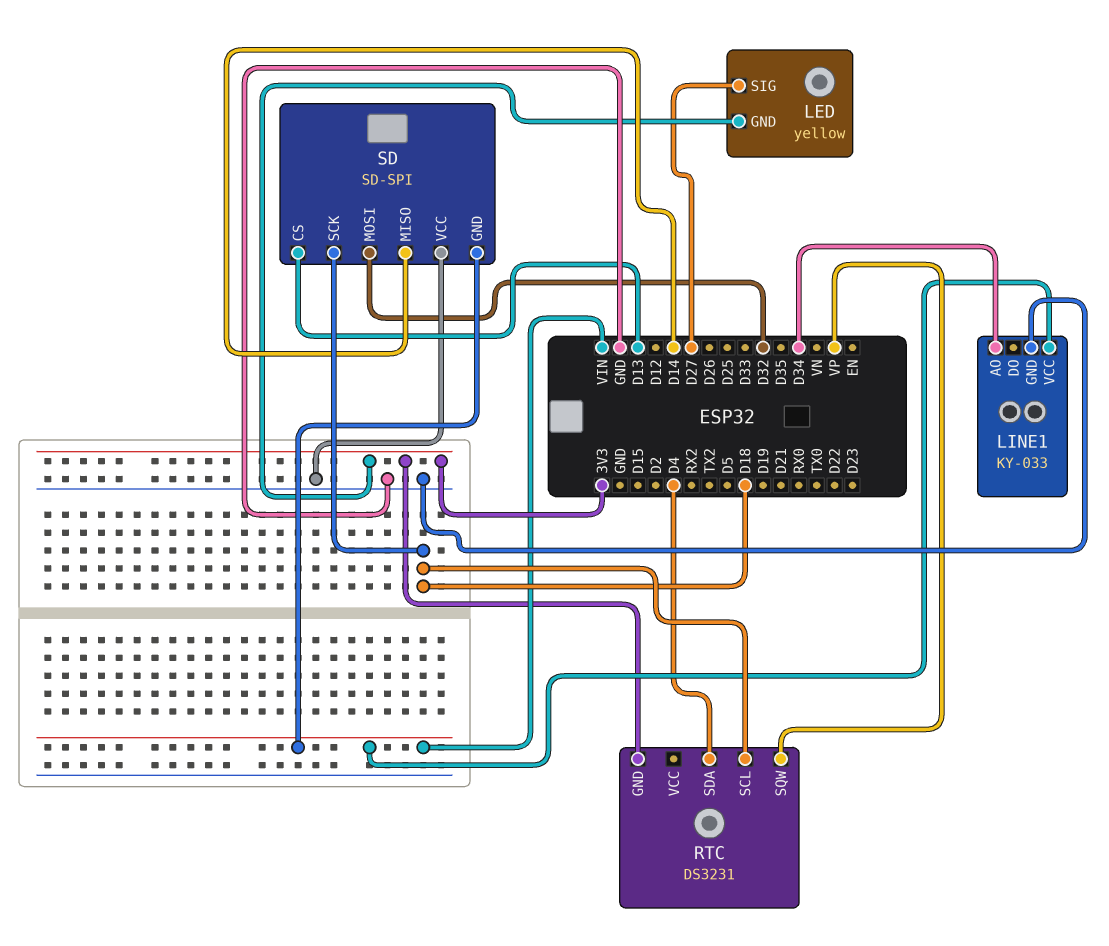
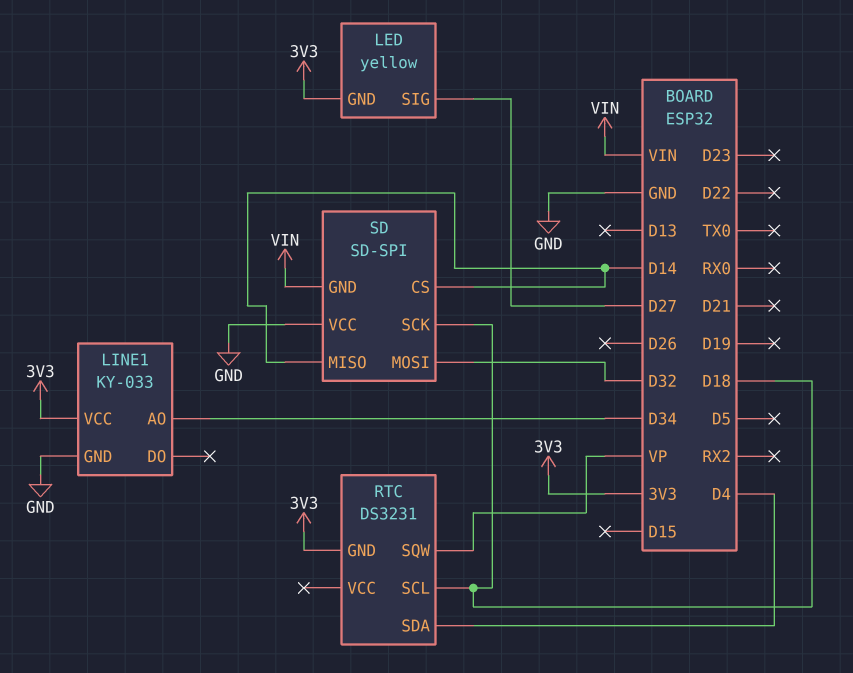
LINE1 pin VCC: VIN -> 3V3
SD pin CS: D13 -> D14

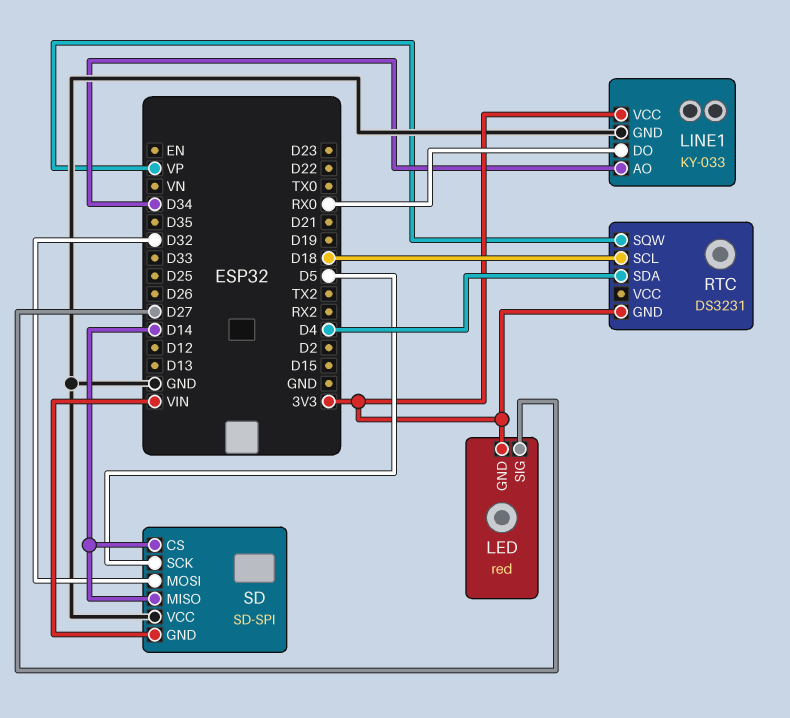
LED: yellow -> red
LINE1 pin DO: none -> RX0
SD pin SCK: D18 -> D5

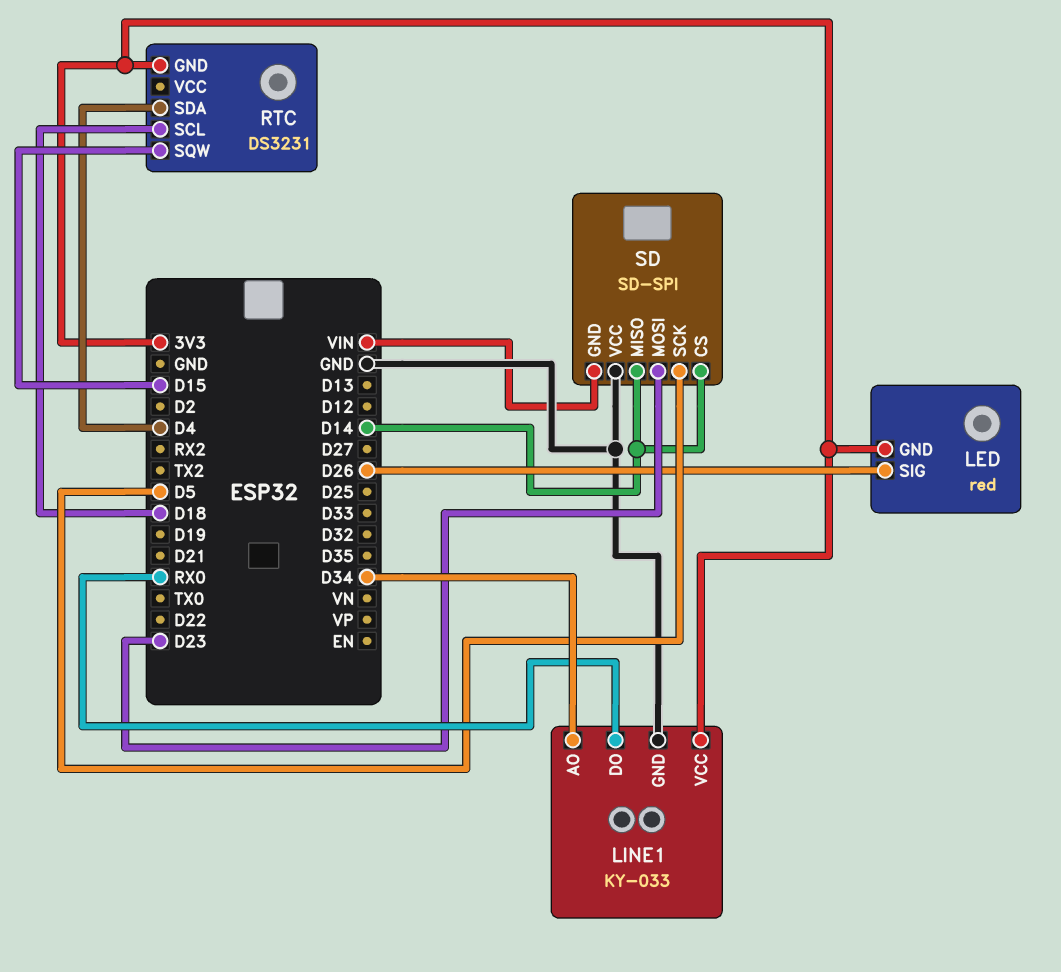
LED pin SIG: D27 -> D26
RTC pin SQW: VP -> D15
SD pin MOSI: D32 -> D23

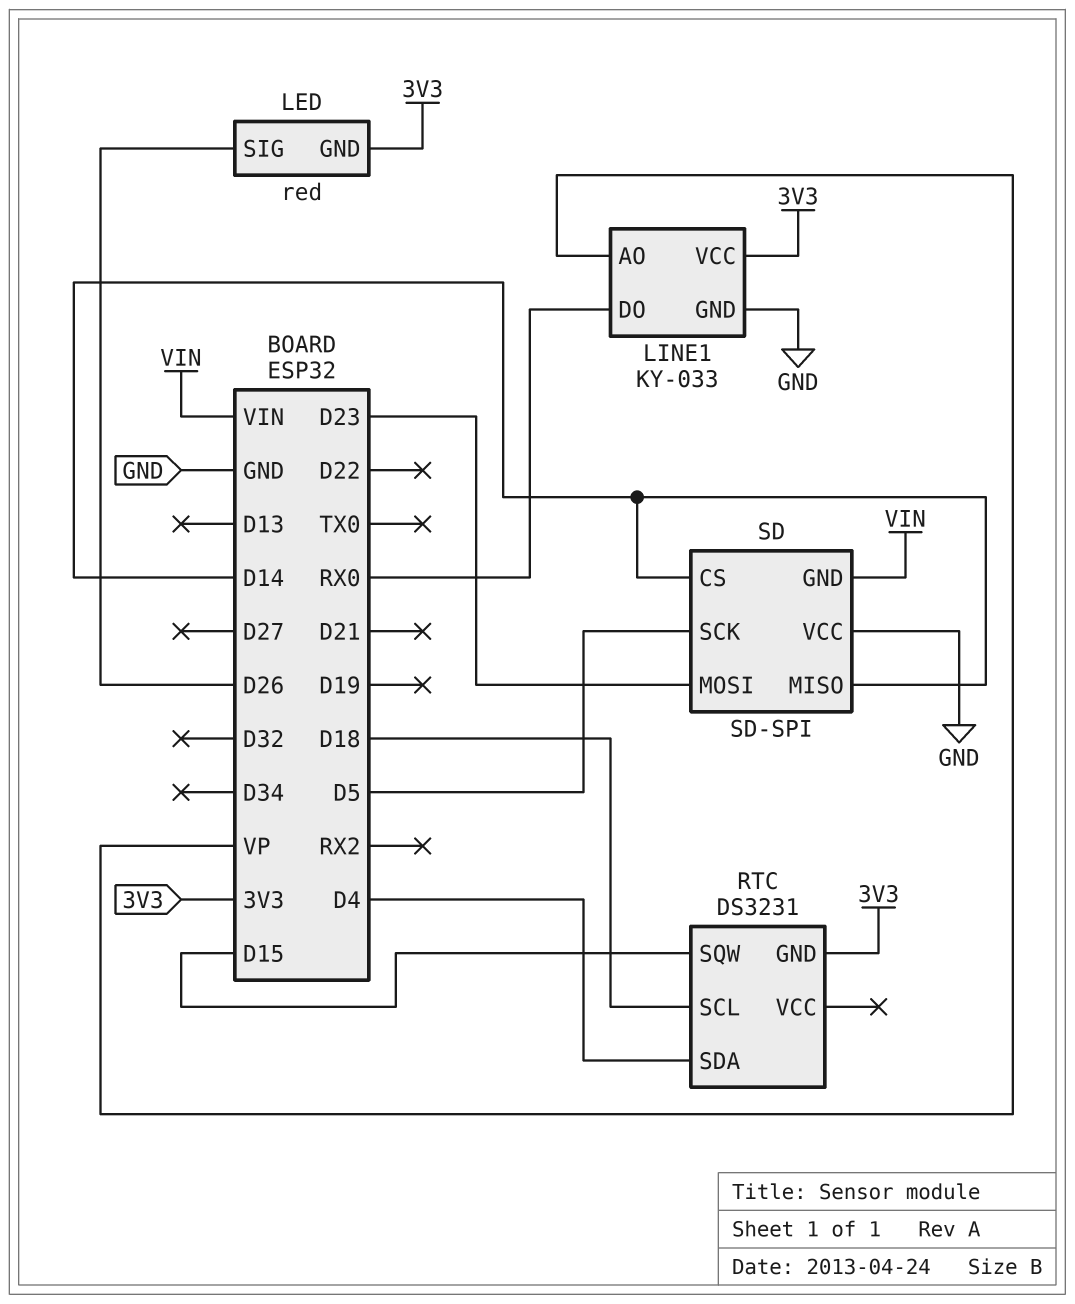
LINE1 pin AO: D34 -> VP

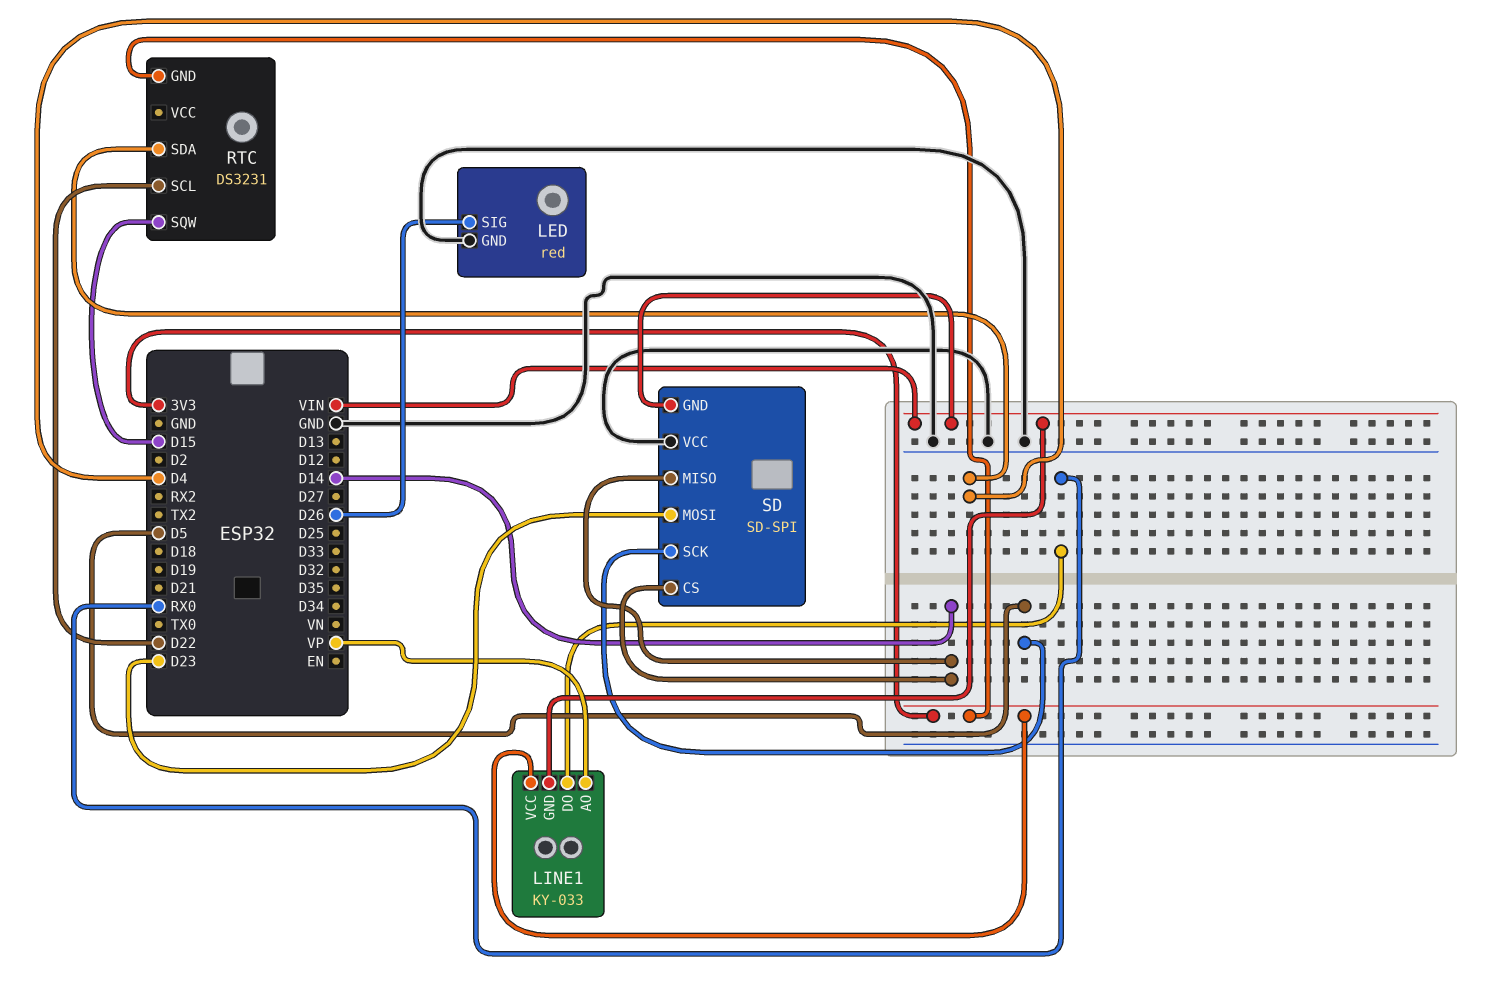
LED pin GND: 3V3 -> GND
LINE1 pin GND: GND -> VIN
RTC pin SCL: D18 -> D22

